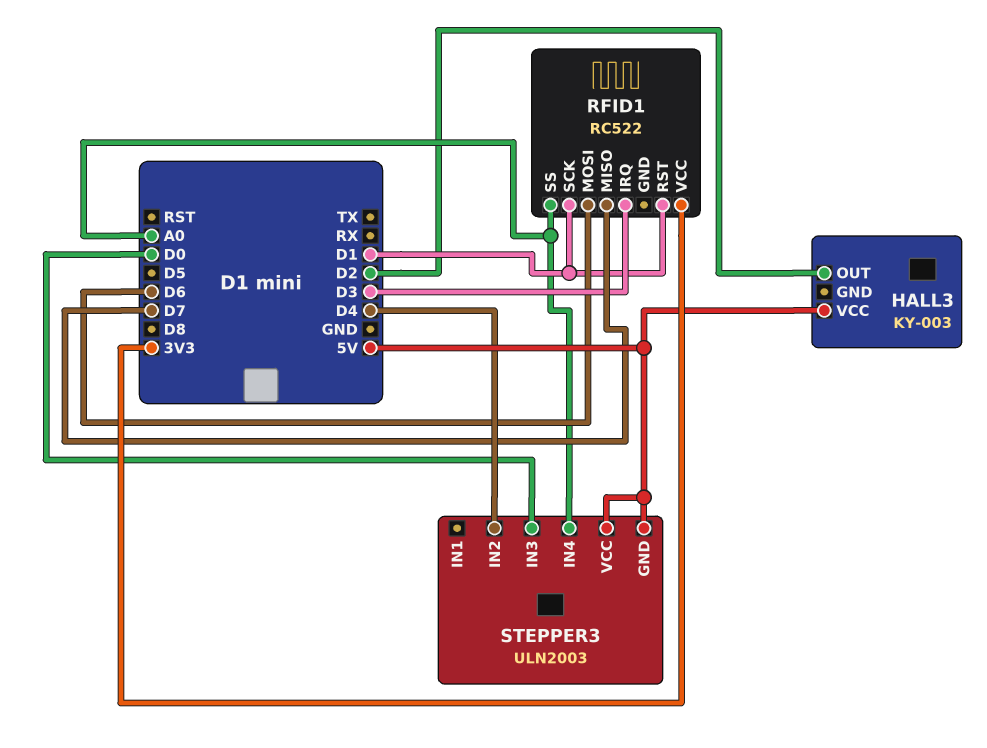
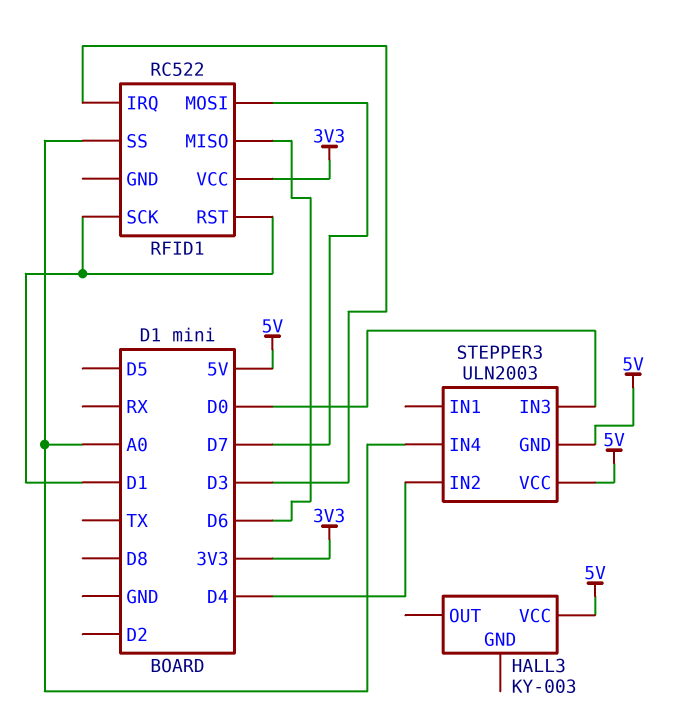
HALL3 pin OUT: D2 -> none
RFID1 pin MISO: D7 -> D6
RFID1 pin MOSI: D6 -> D7

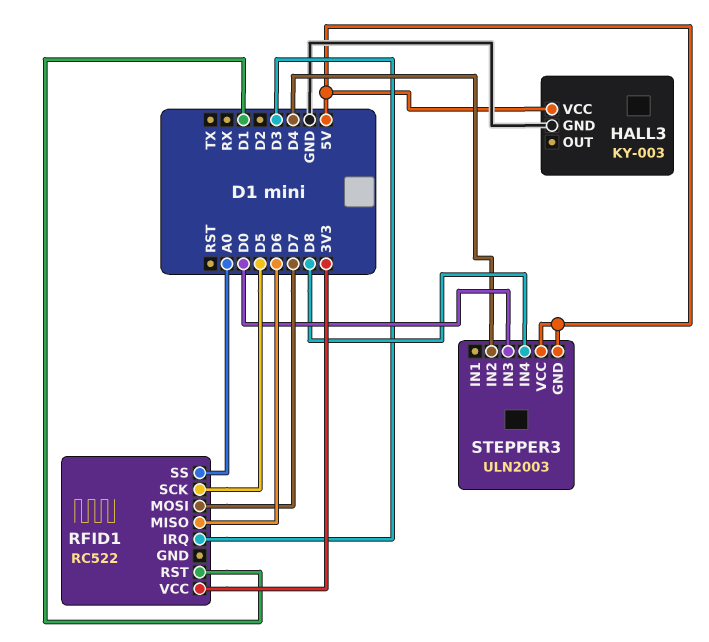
HALL3 pin GND: none -> GND
RFID1 pin SCK: D1 -> D5
STEPPER3 pin IN4: A0 -> D8

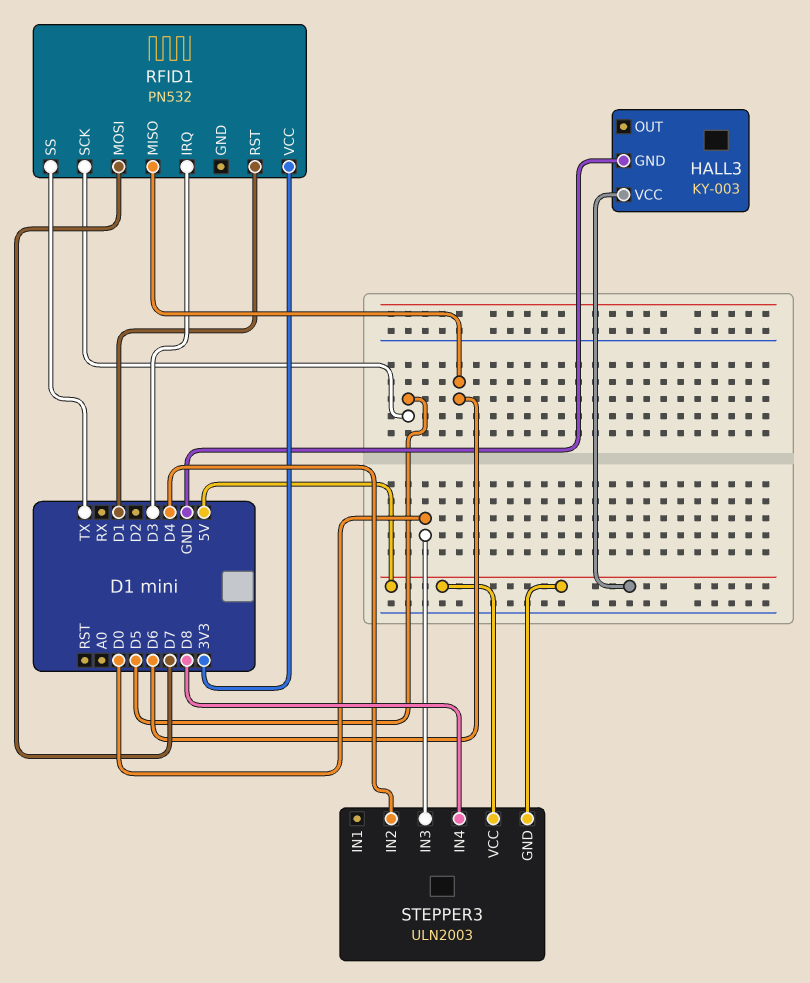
RFID1: RC522 -> PN532
RFID1 pin SS: A0 -> TX

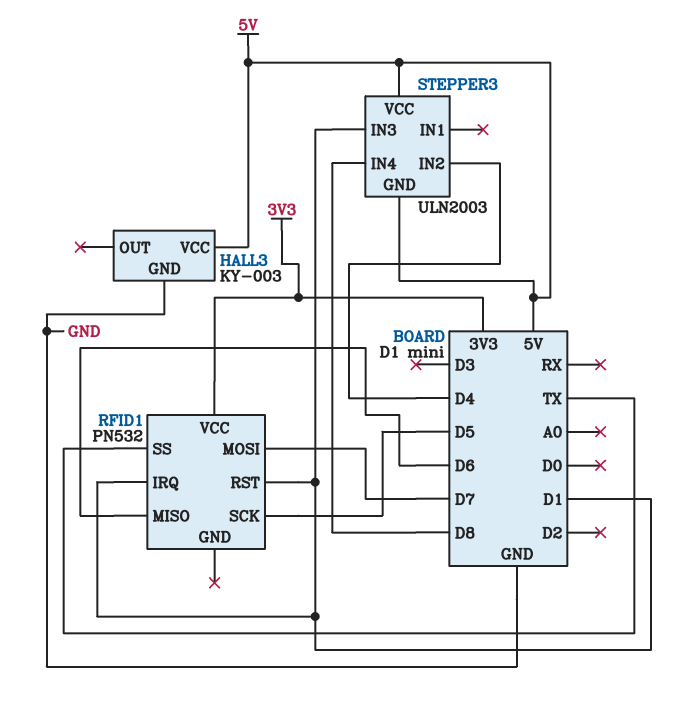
RFID1 pin IRQ: D3 -> D1
STEPPER3 pin IN3: D0 -> D1

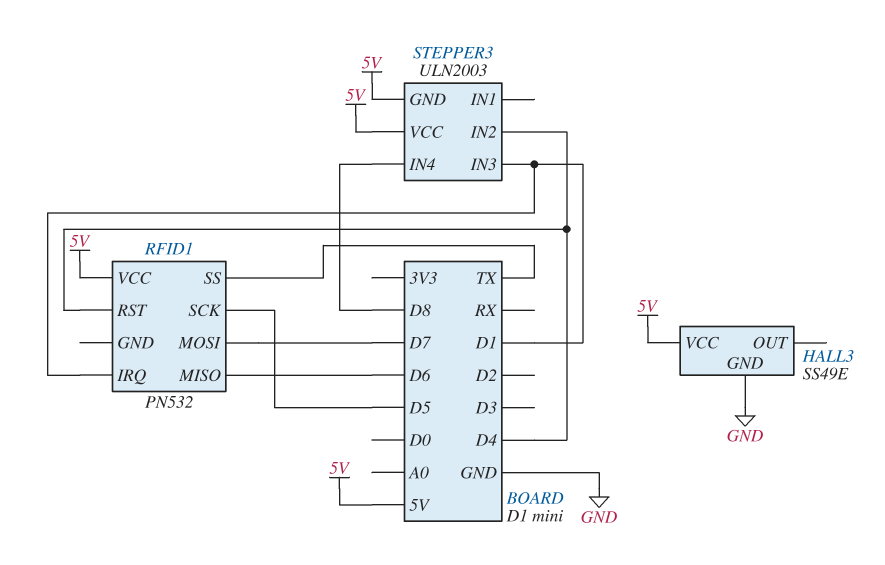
HALL3: KY-003 -> SS49E
RFID1 pin RST: D1 -> D4
RFID1 pin VCC: 3V3 -> 5V

